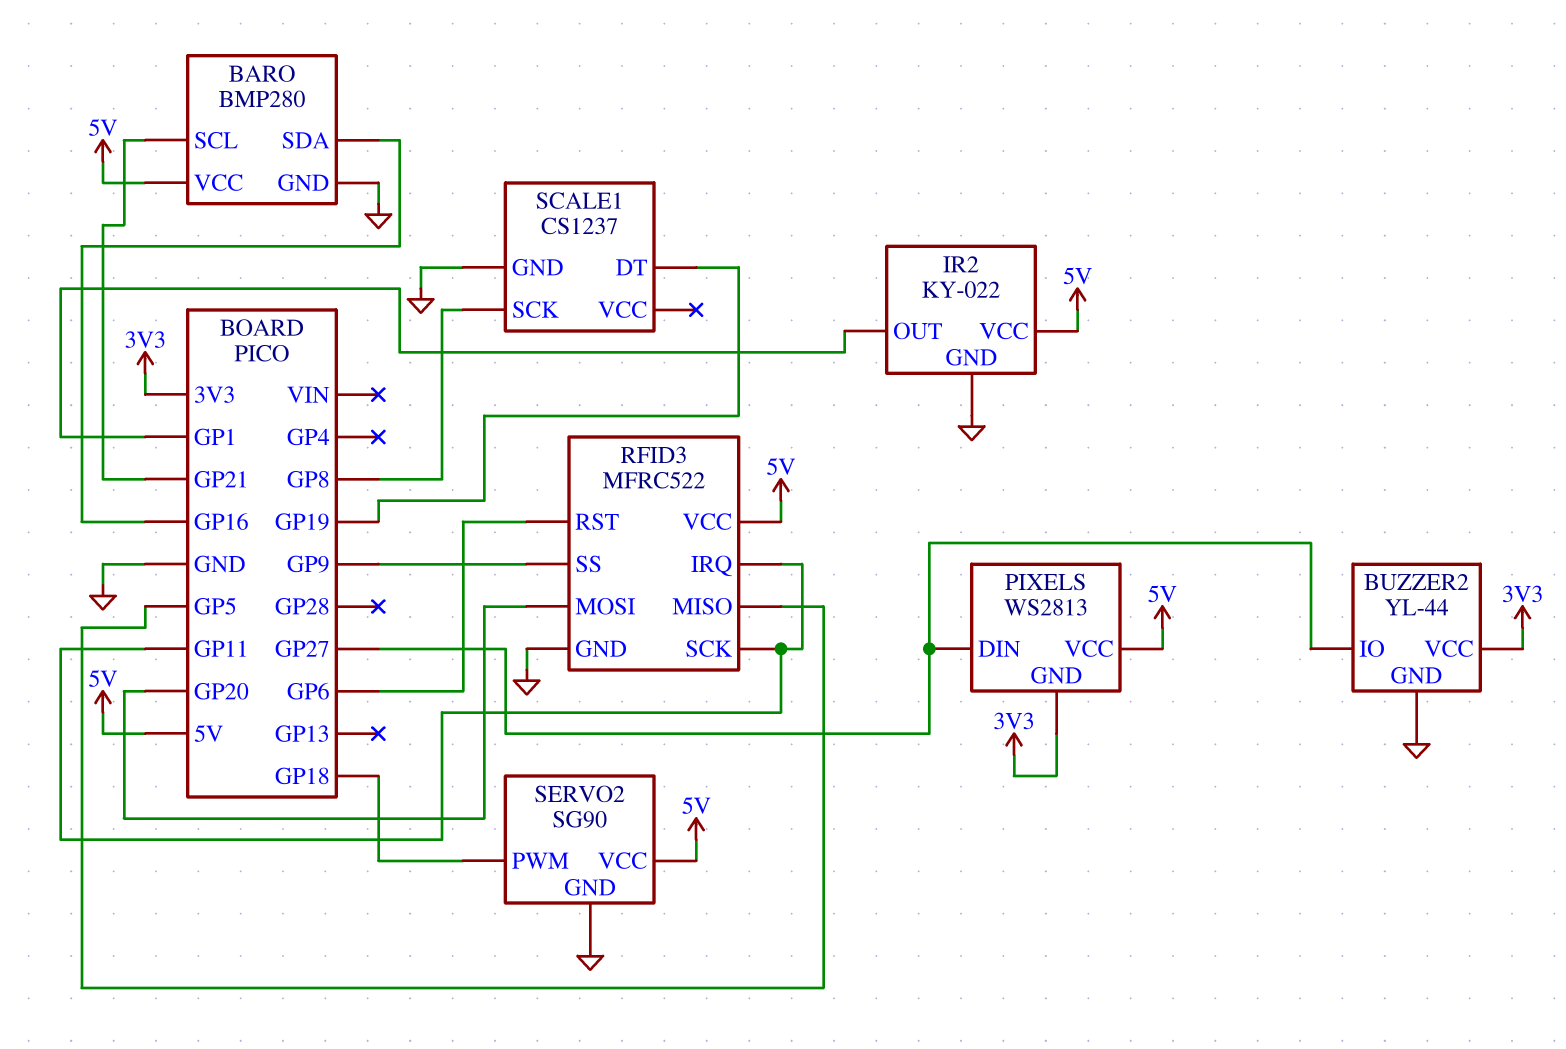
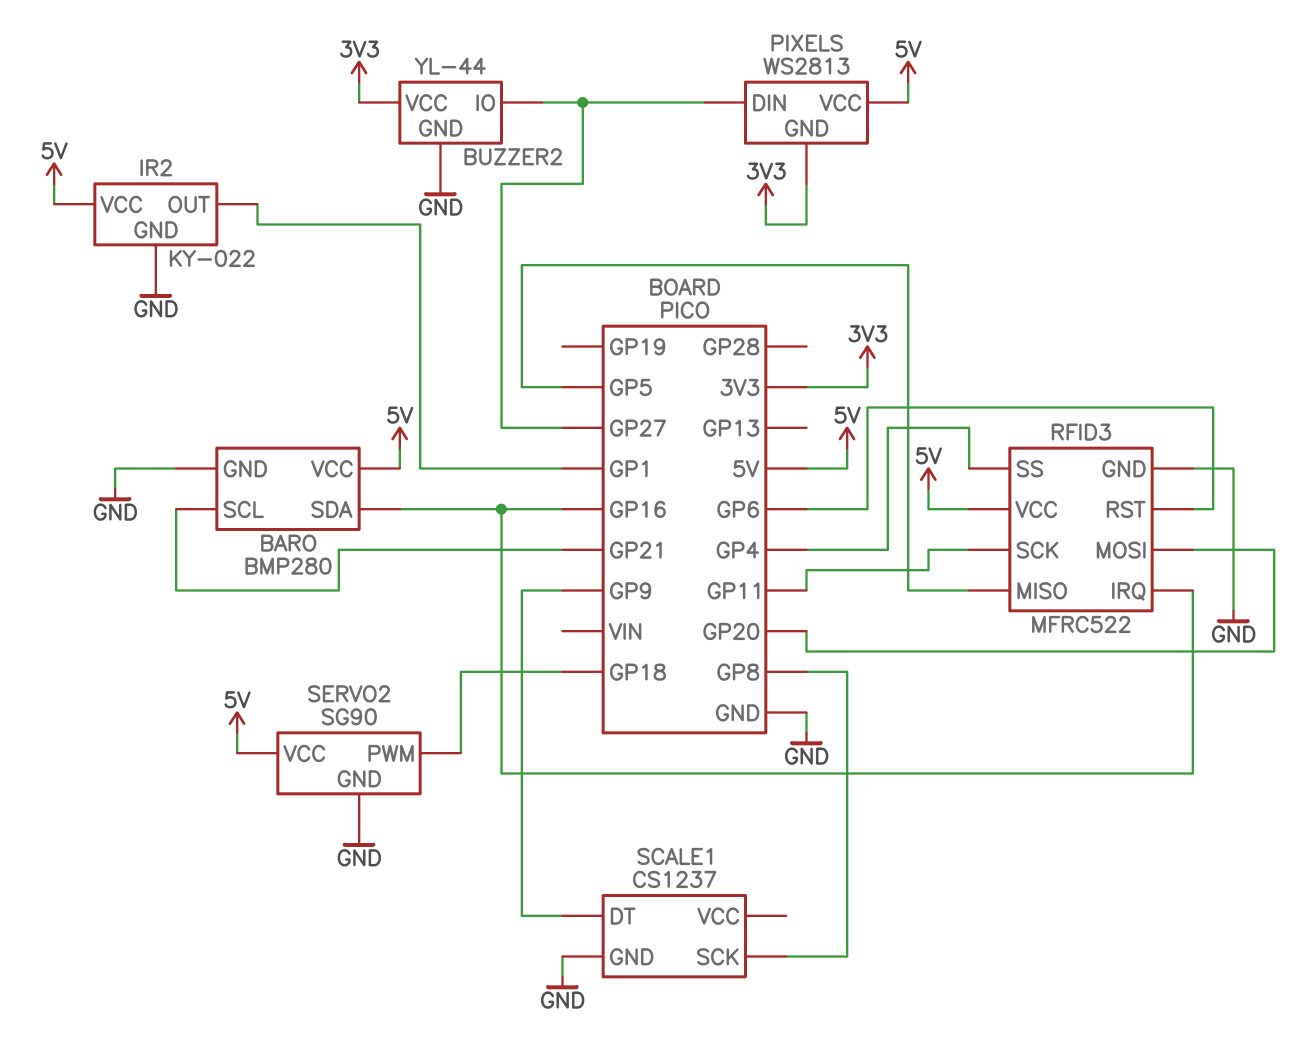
RFID3 pin IRQ: GP11 -> GP16
RFID3 pin SS: GP9 -> GP4
SCALE1 pin DT: GP19 -> GP9

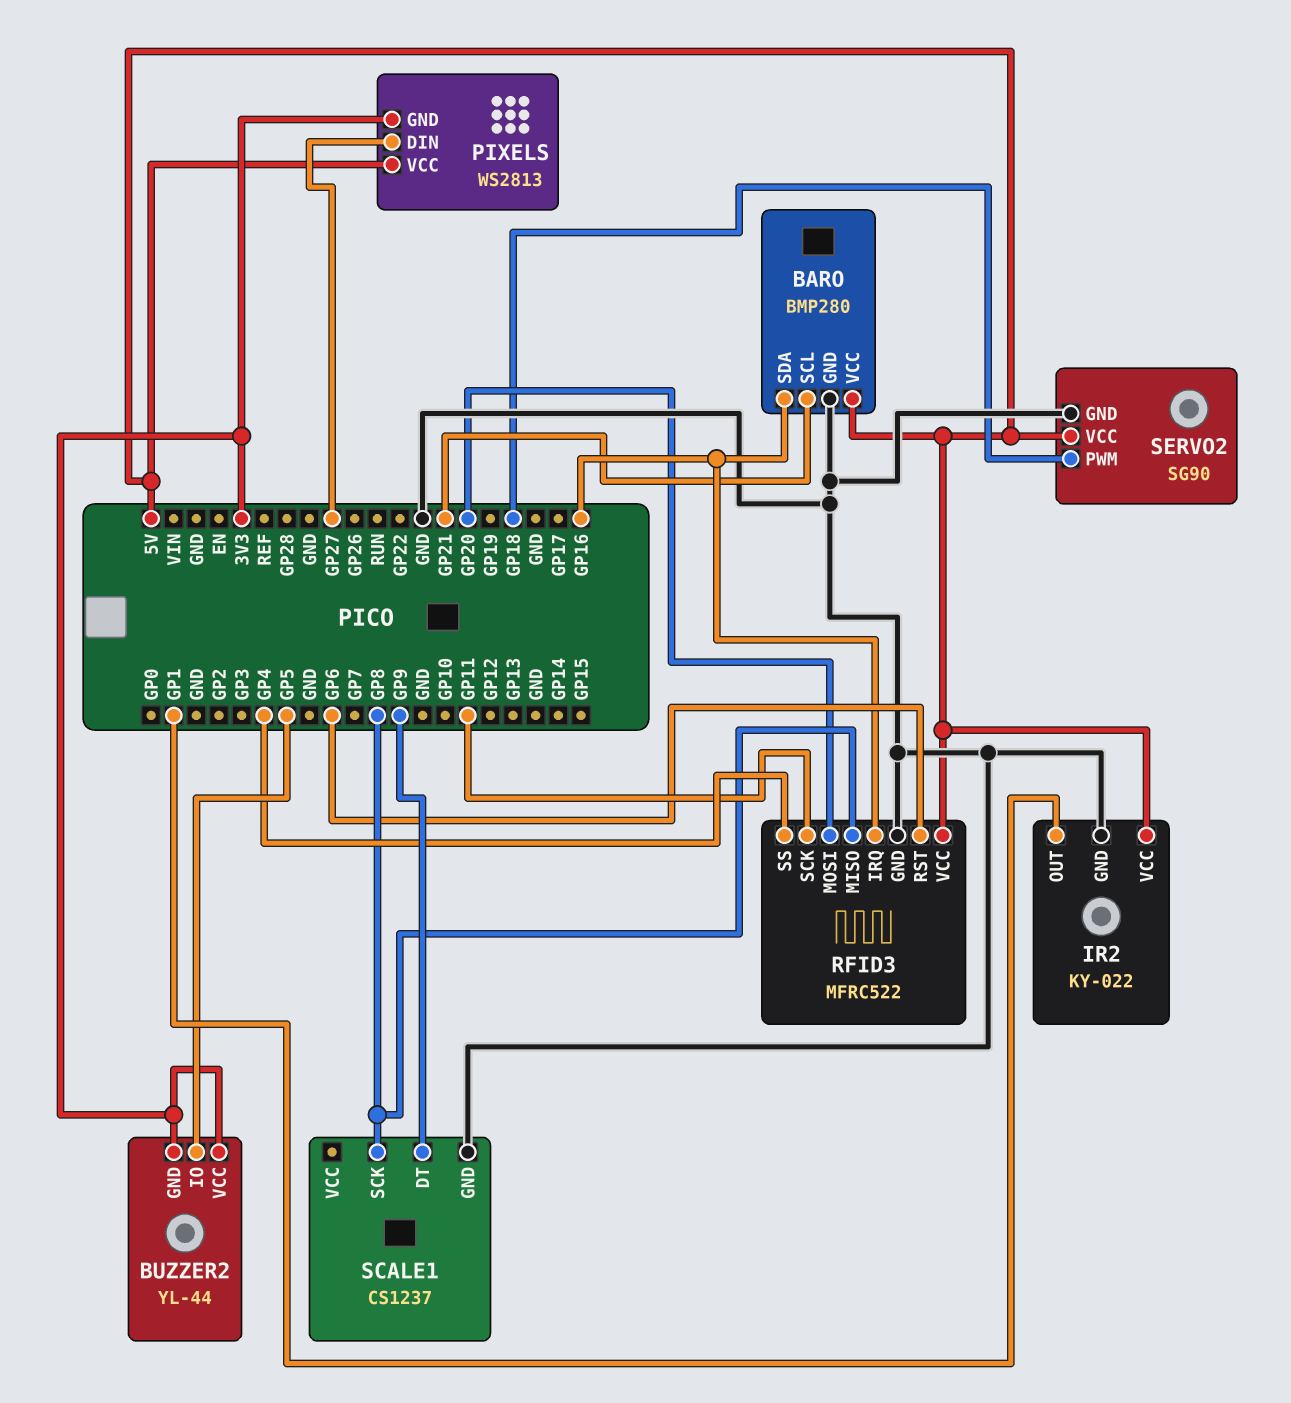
BUZZER2 pin GND: GND -> 3V3
BUZZER2 pin IO: GP27 -> GP5
RFID3 pin MISO: GP5 -> GP8

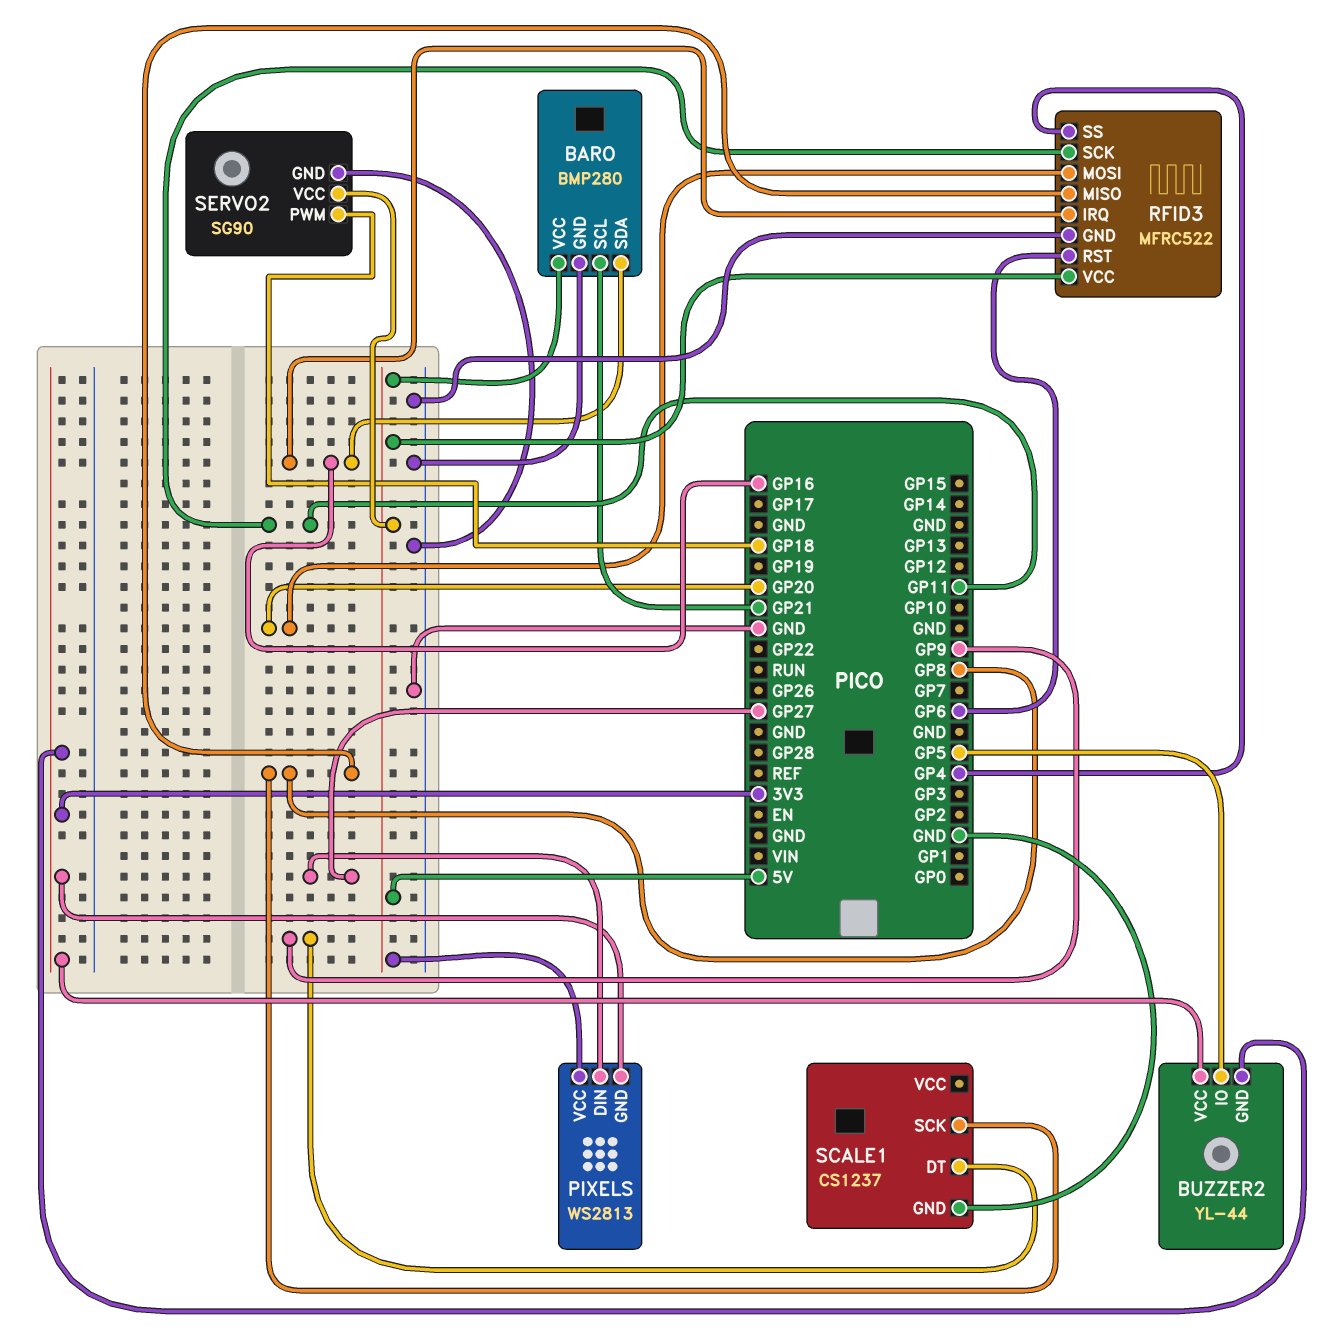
IR2: KY-022 -> none
IR2 pin GND: GND -> none
IR2 pin OUT: GP1 -> none
IR2 pin VCC: 5V -> none

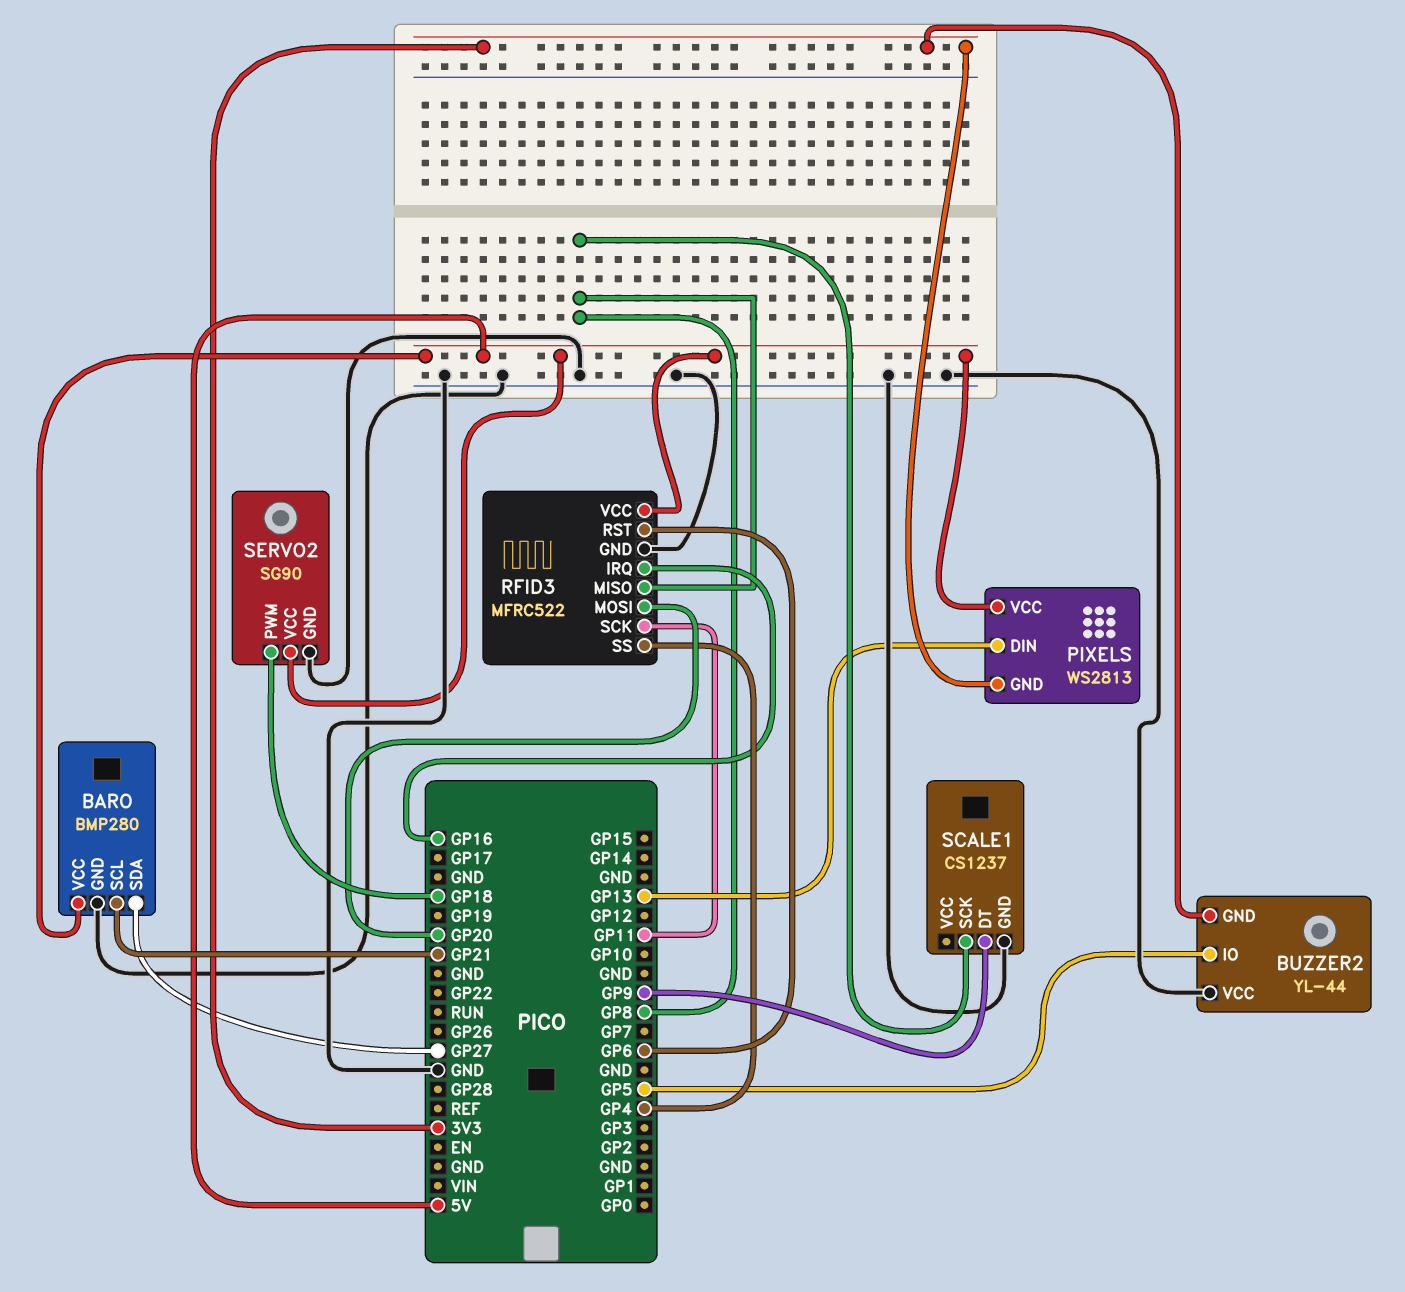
BARO pin SDA: GP16 -> GP27
BUZZER2 pin VCC: 3V3 -> GND
PIXELS pin DIN: GP27 -> GP13

